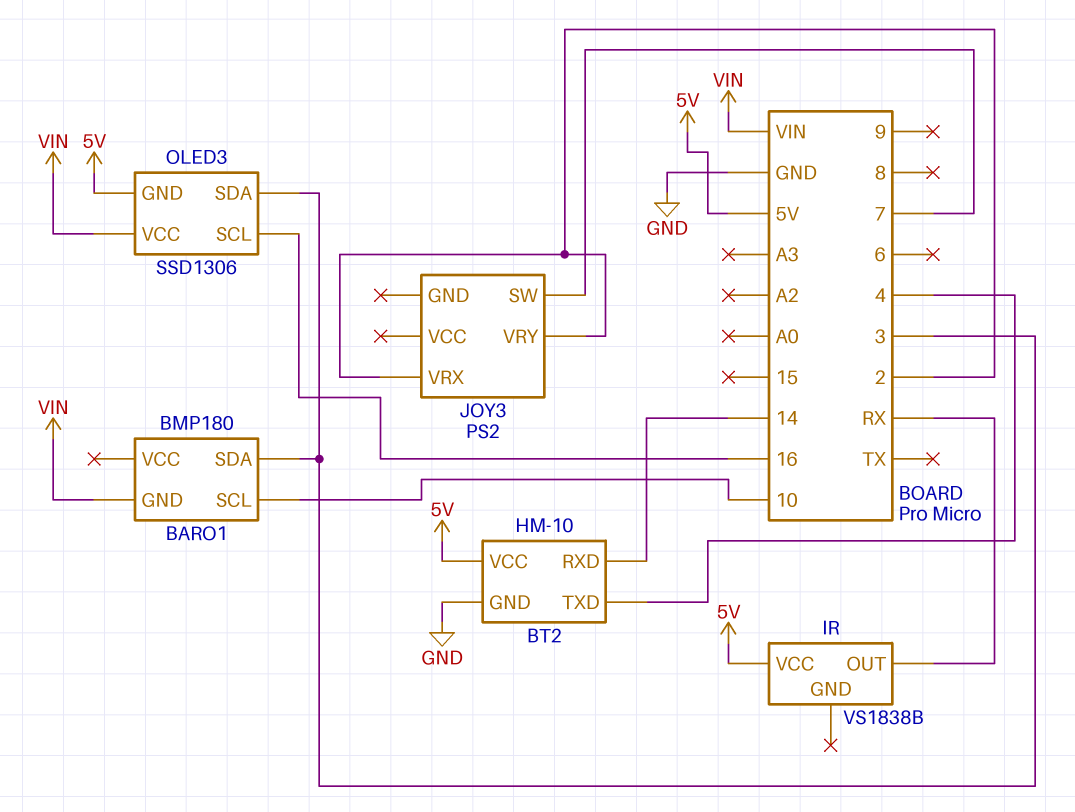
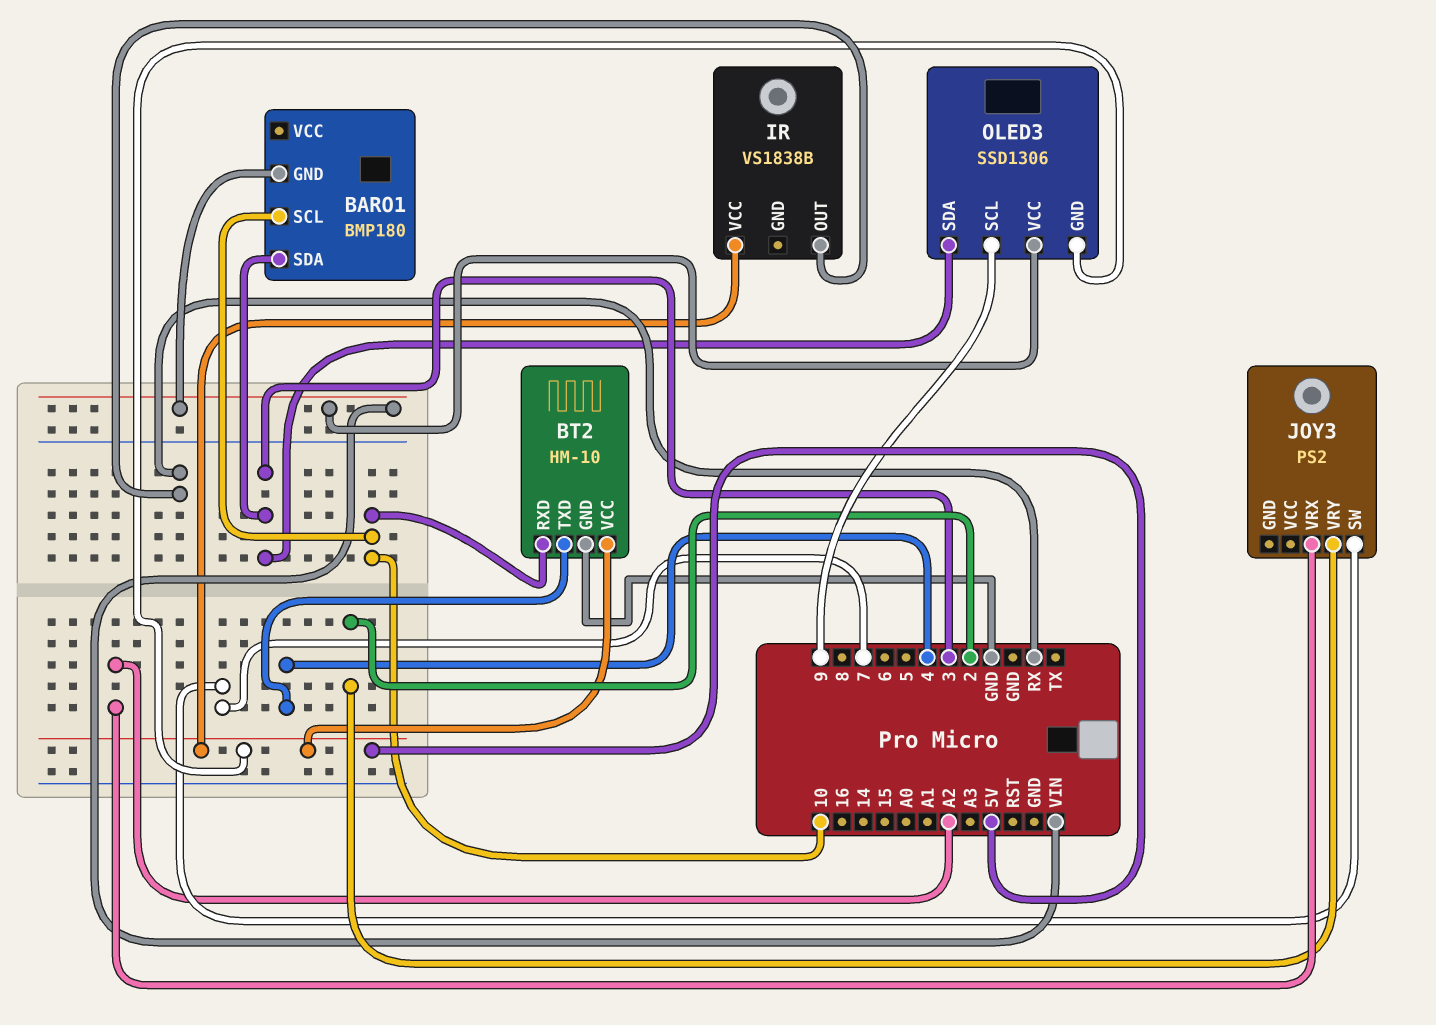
BT2 pin RXD: 14 -> 10
JOY3 pin VRX: 2 -> A2
OLED3 pin SCL: 16 -> 9

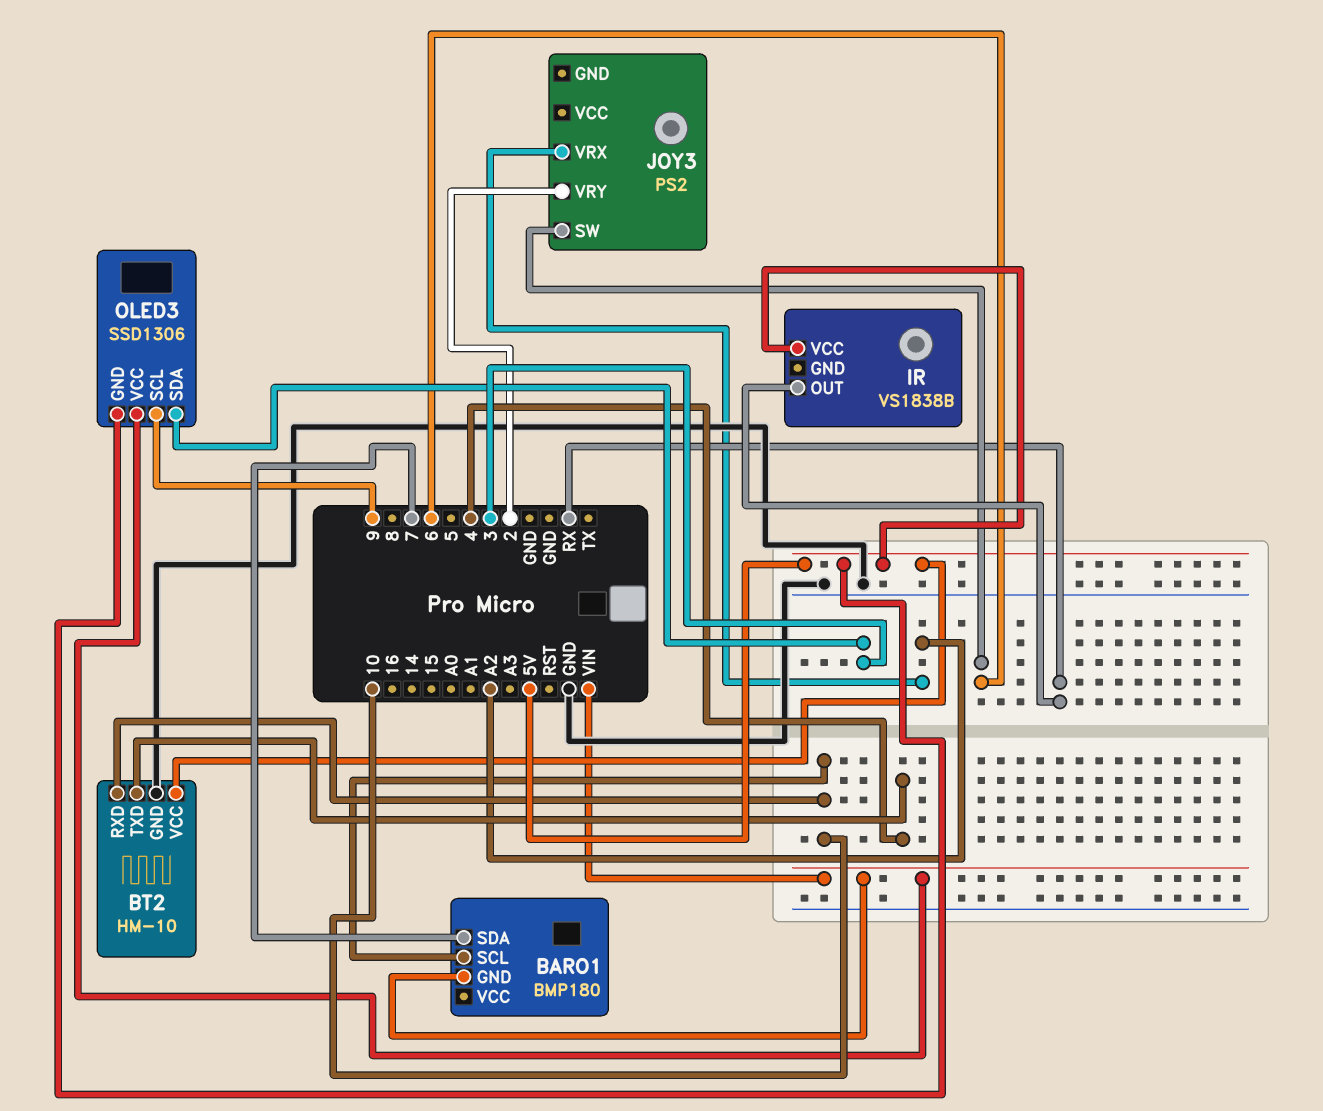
BARO1 pin SDA: 3 -> 7
JOY3 pin SW: 7 -> 6

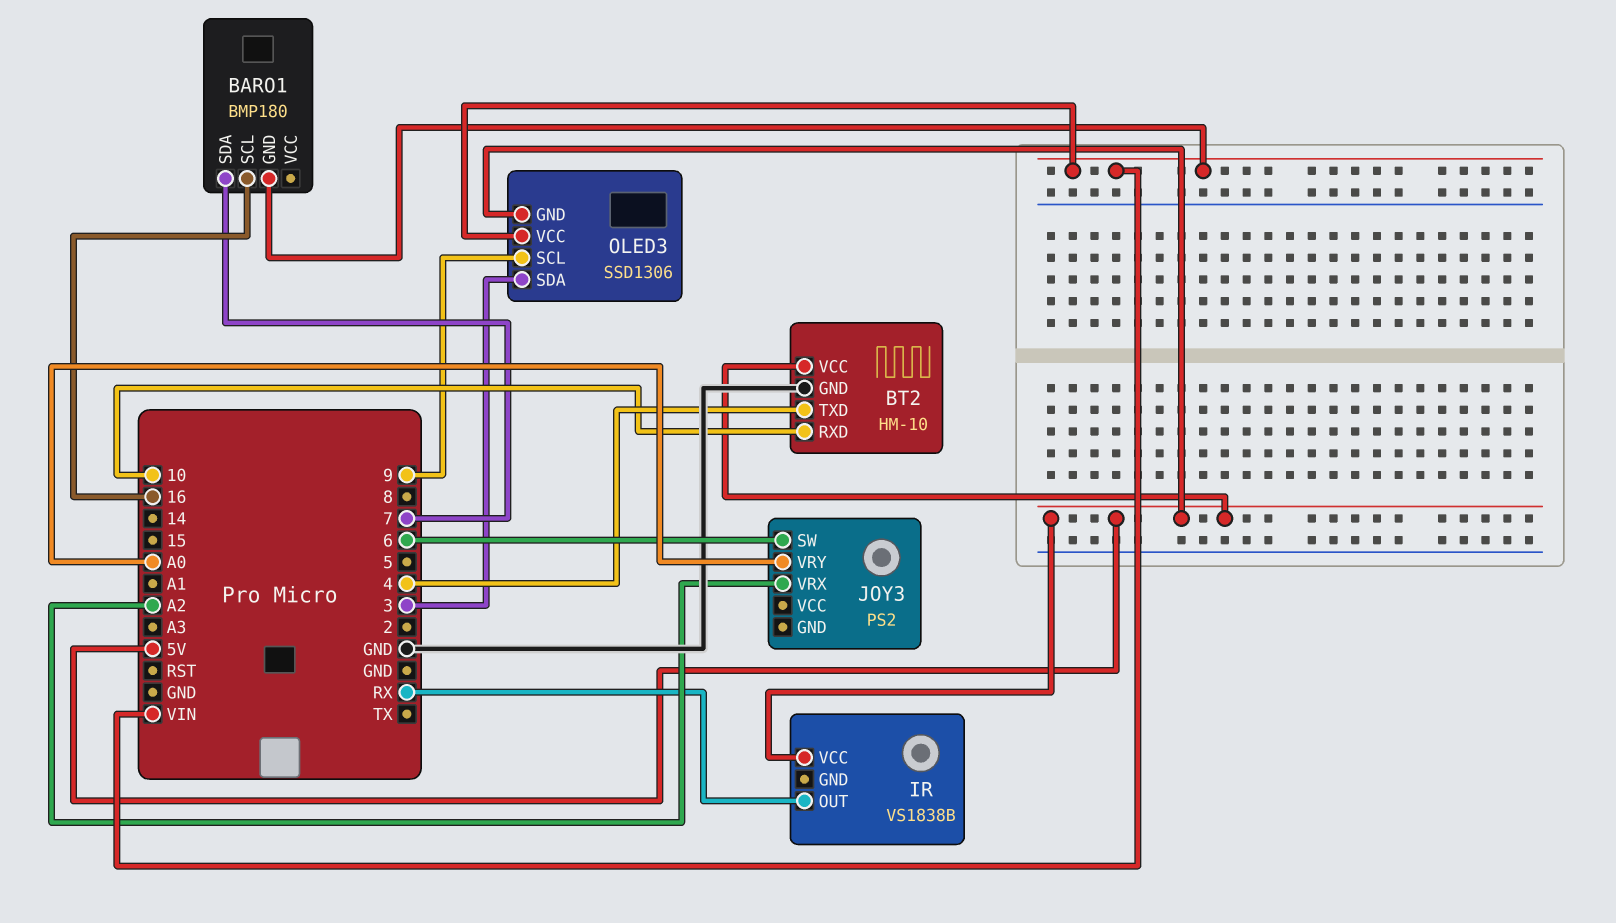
BARO1 pin SCL: 10 -> 16
JOY3 pin VRY: 2 -> A0

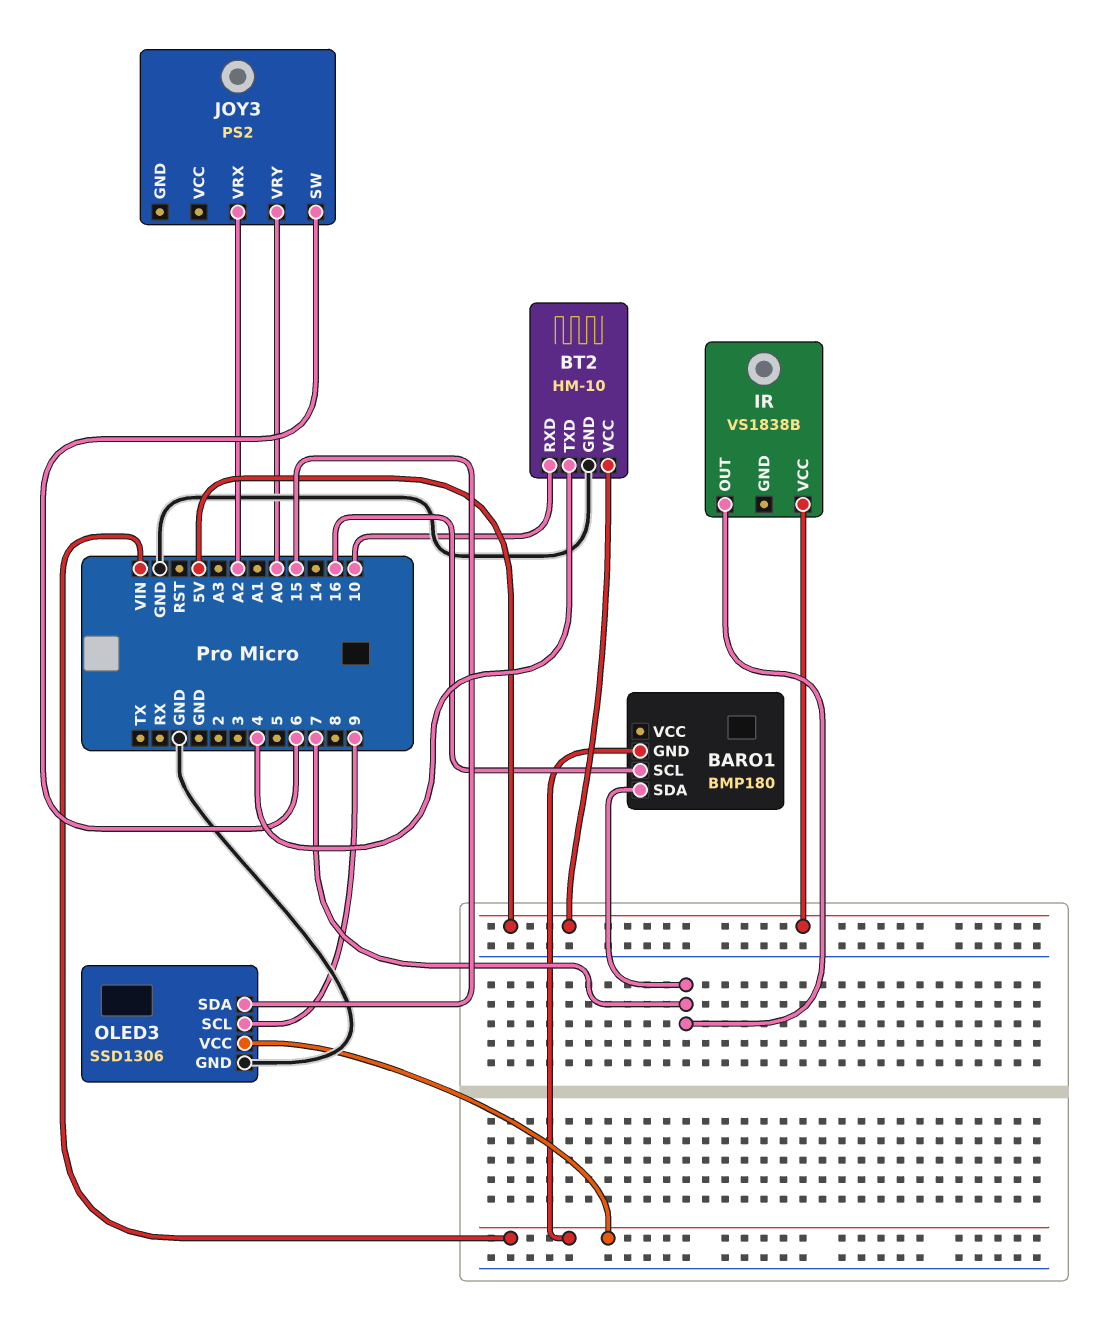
IR pin OUT: RX -> 7
OLED3 pin GND: 5V -> GND
OLED3 pin SDA: 3 -> 15

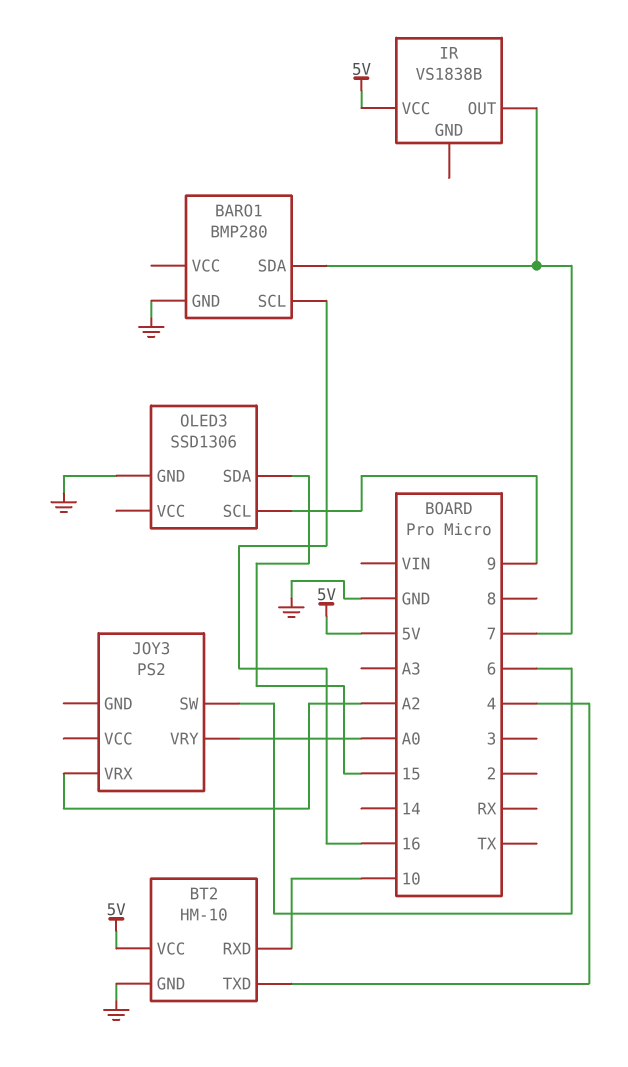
BARO1: BMP180 -> BMP280
BARO1 pin GND: VIN -> GND
OLED3 pin VCC: VIN -> none

